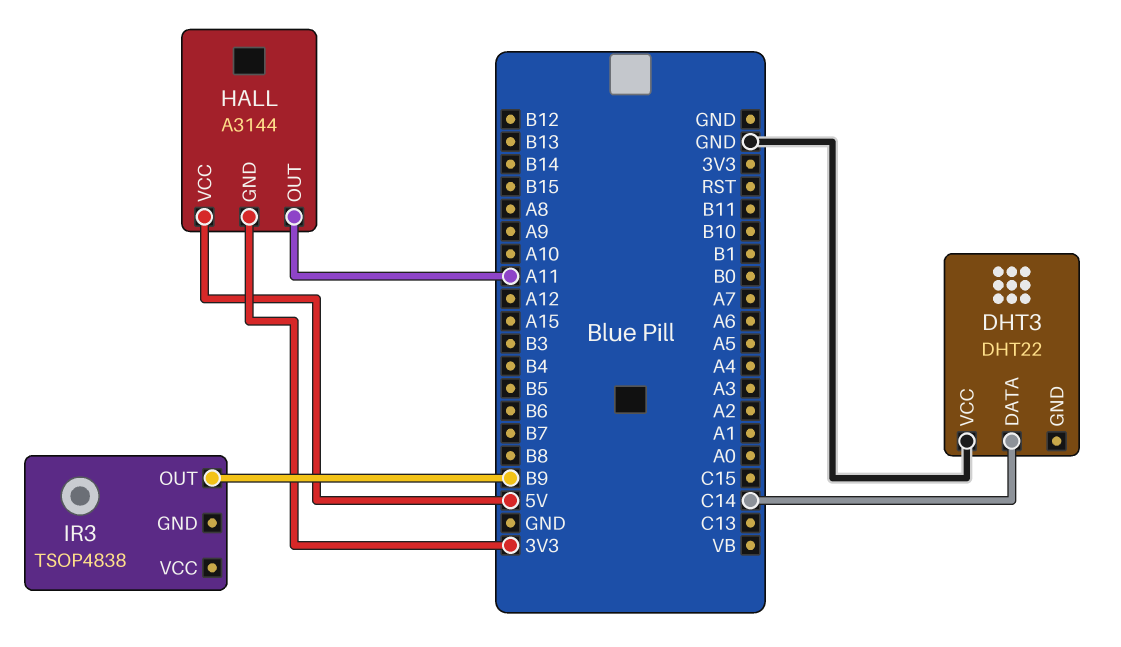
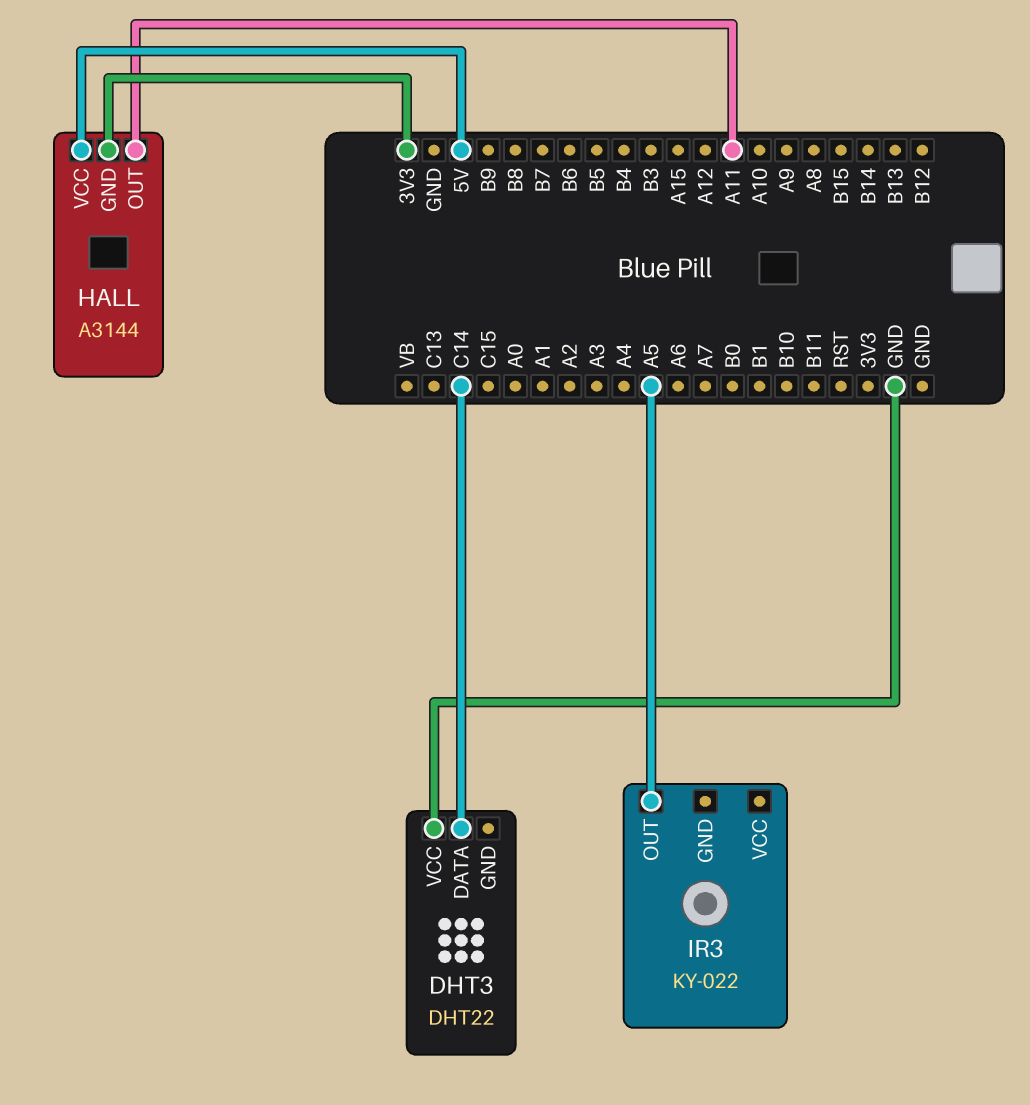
IR3: TSOP4838 -> KY-022
IR3 pin OUT: B9 -> A5

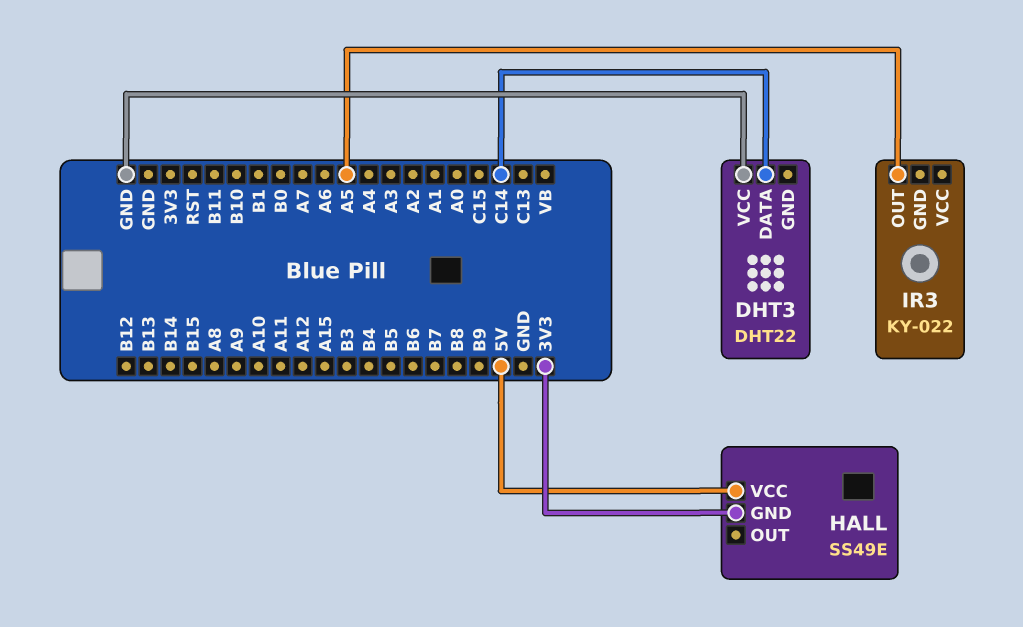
HALL: A3144 -> SS49E
HALL pin OUT: A11 -> none

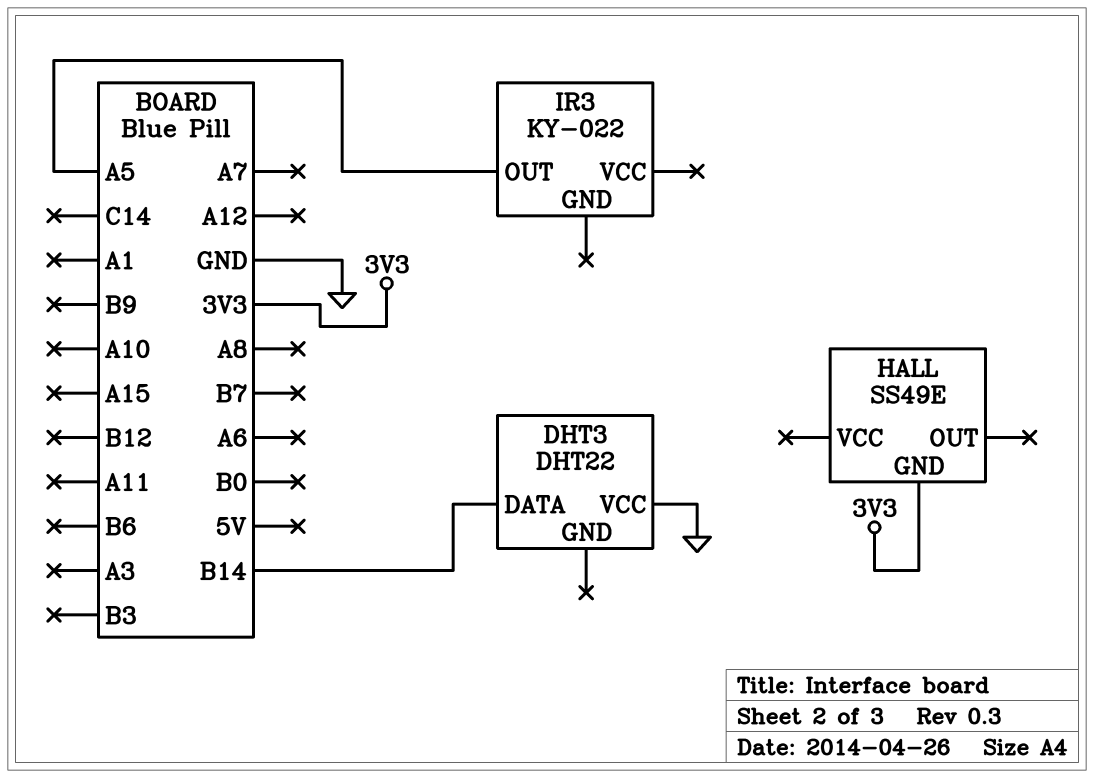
DHT3 pin DATA: C14 -> B14
HALL pin VCC: 5V -> none

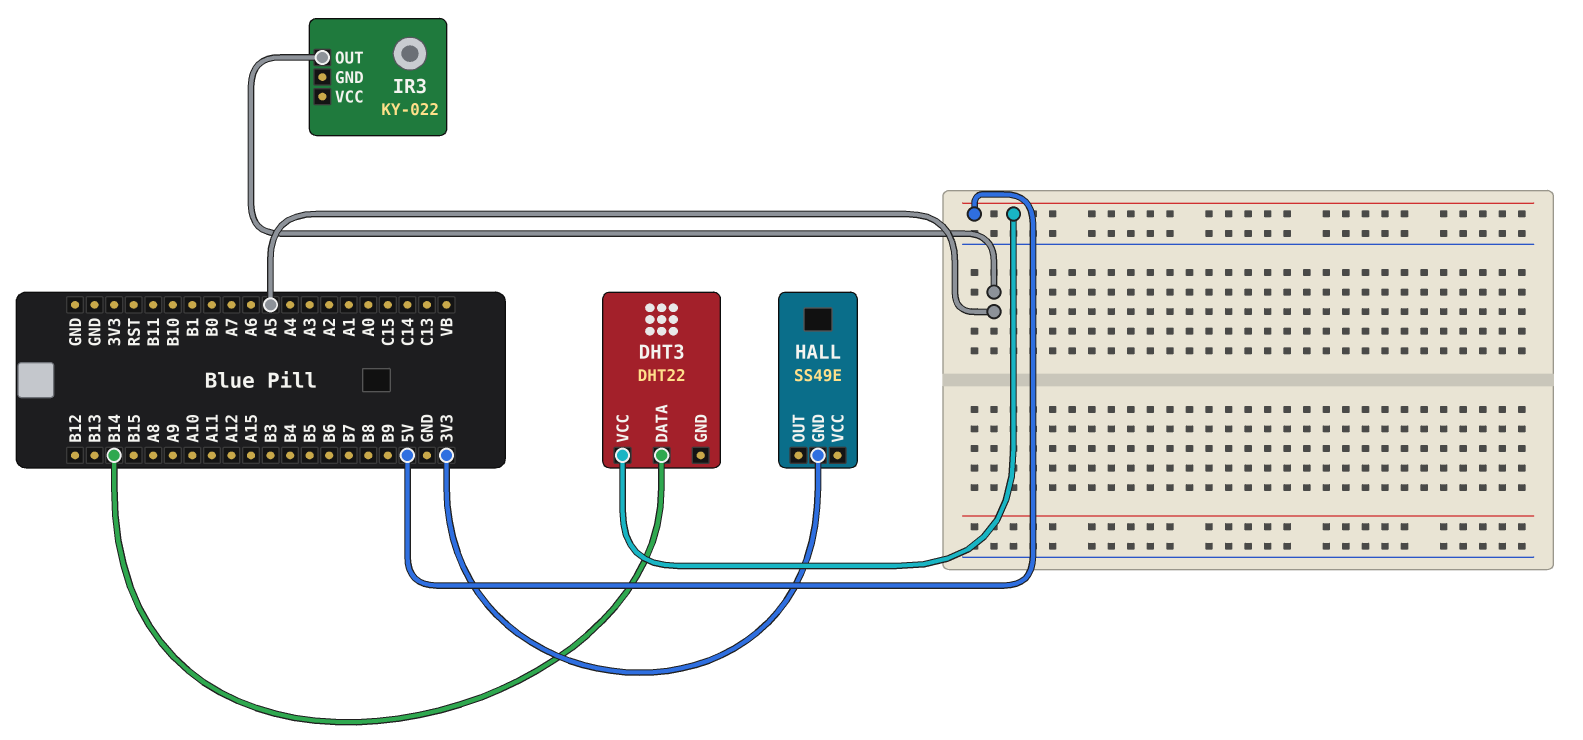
DHT3 pin VCC: GND -> 5V

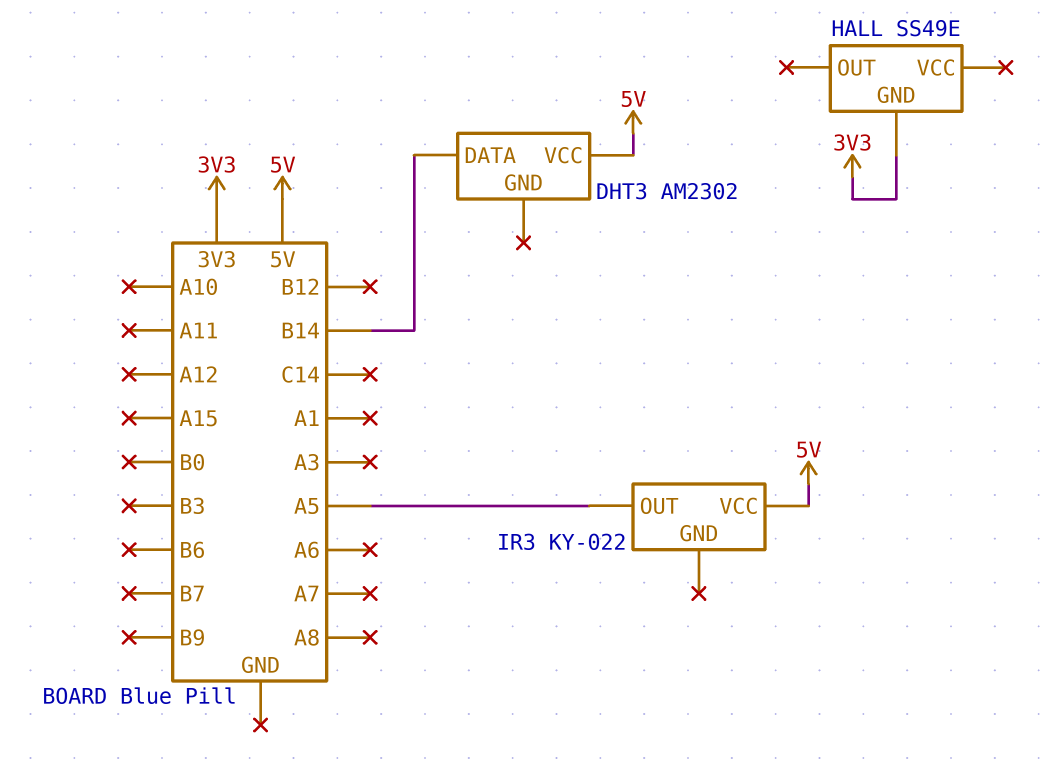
DHT3: DHT22 -> AM2302
IR3 pin VCC: none -> 5V

